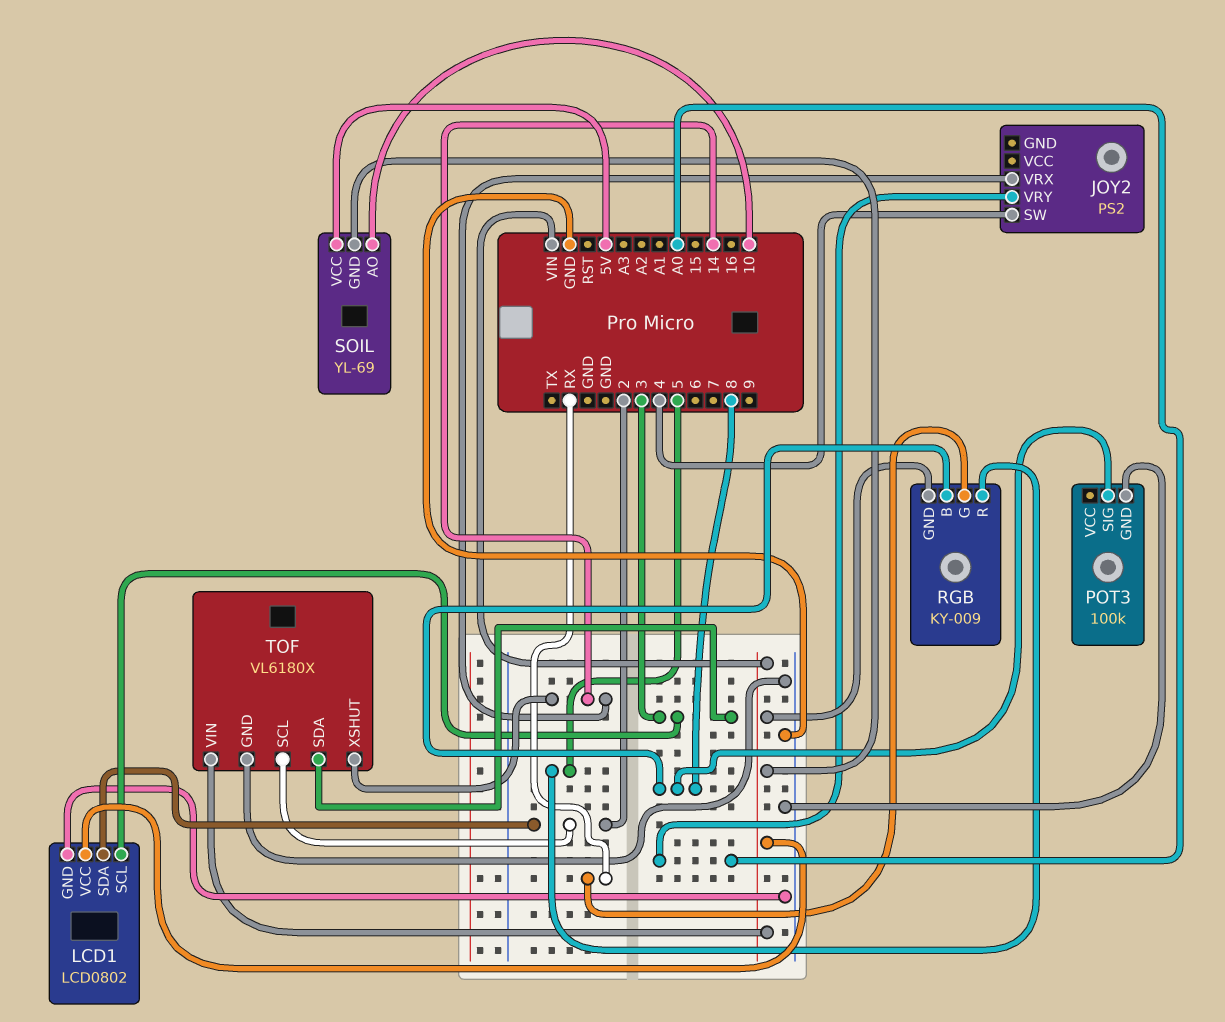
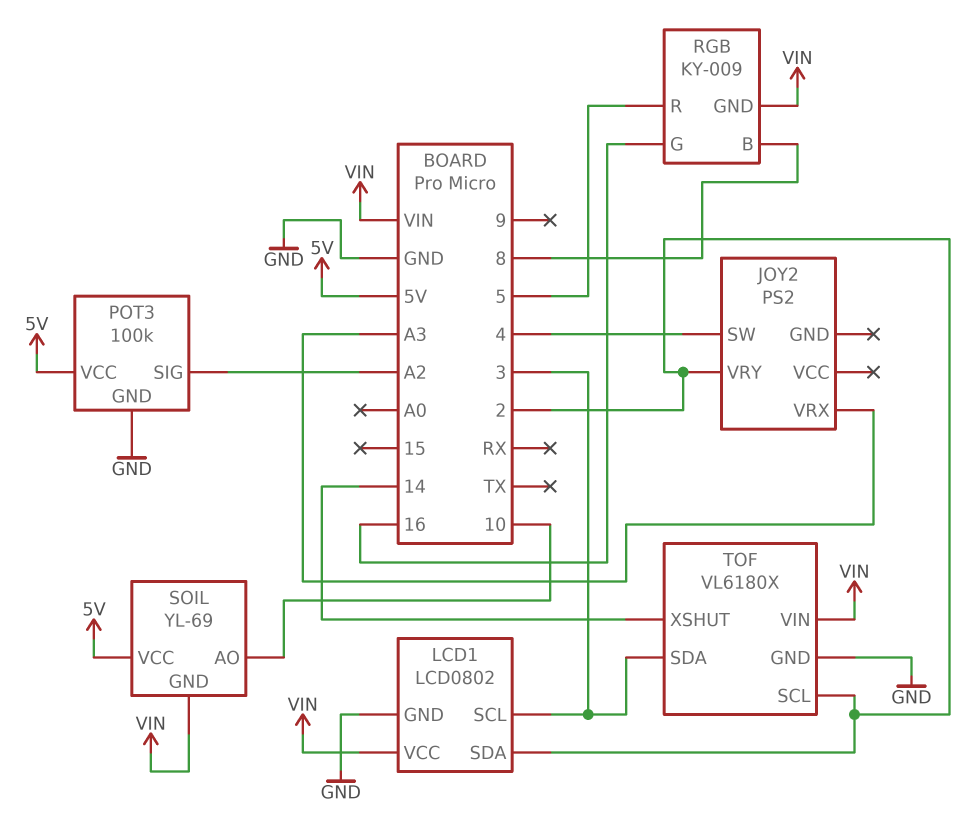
JOY2 pin VRX: 14 -> A3
JOY2 pin VRY: A0 -> 2
POT3 pin SIG: 8 -> A2
POT3 pin VCC: none -> 5V
RGB pin G: RX -> 16

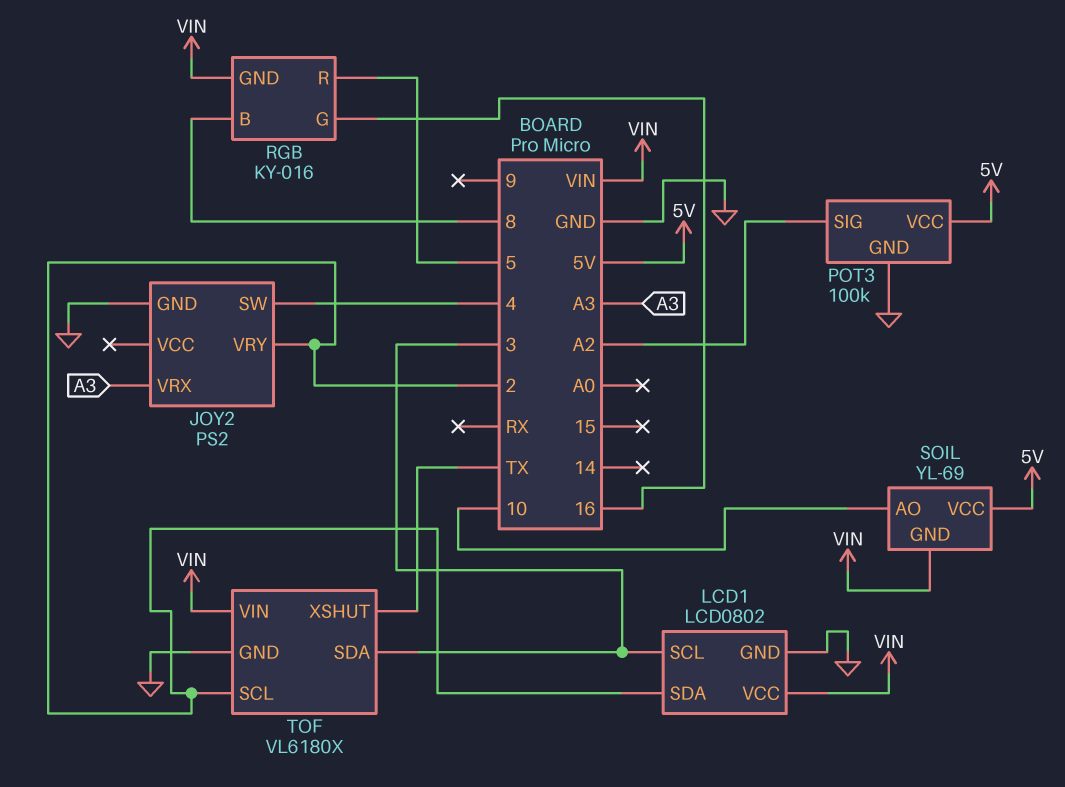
JOY2 pin GND: none -> GND
RGB: KY-009 -> KY-016
TOF pin XSHUT: 14 -> TX

